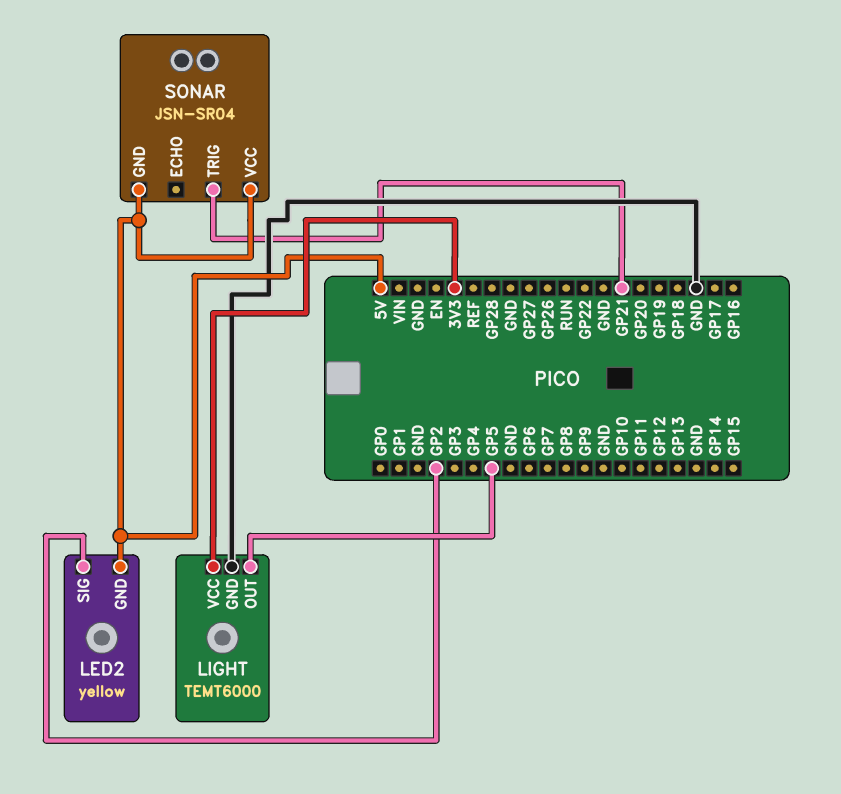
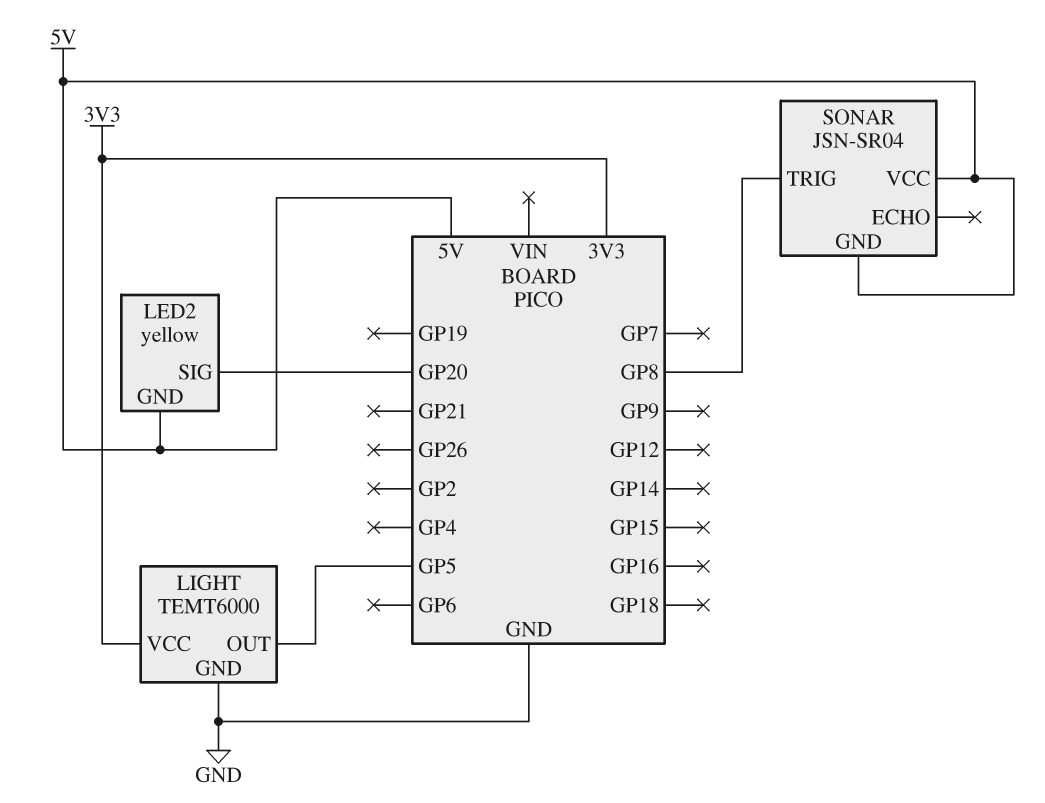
LED2 pin SIG: GP2 -> GP20
SONAR pin TRIG: GP21 -> GP8

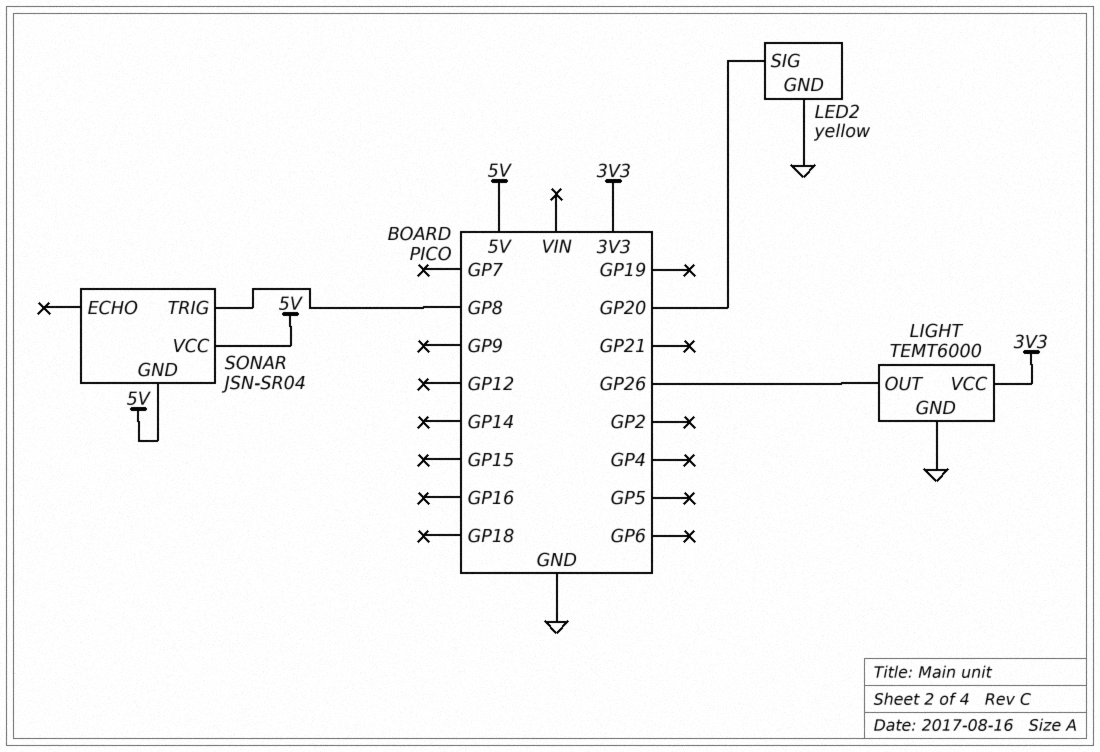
LED2 pin GND: 5V -> GND
LIGHT pin OUT: GP5 -> GP26

